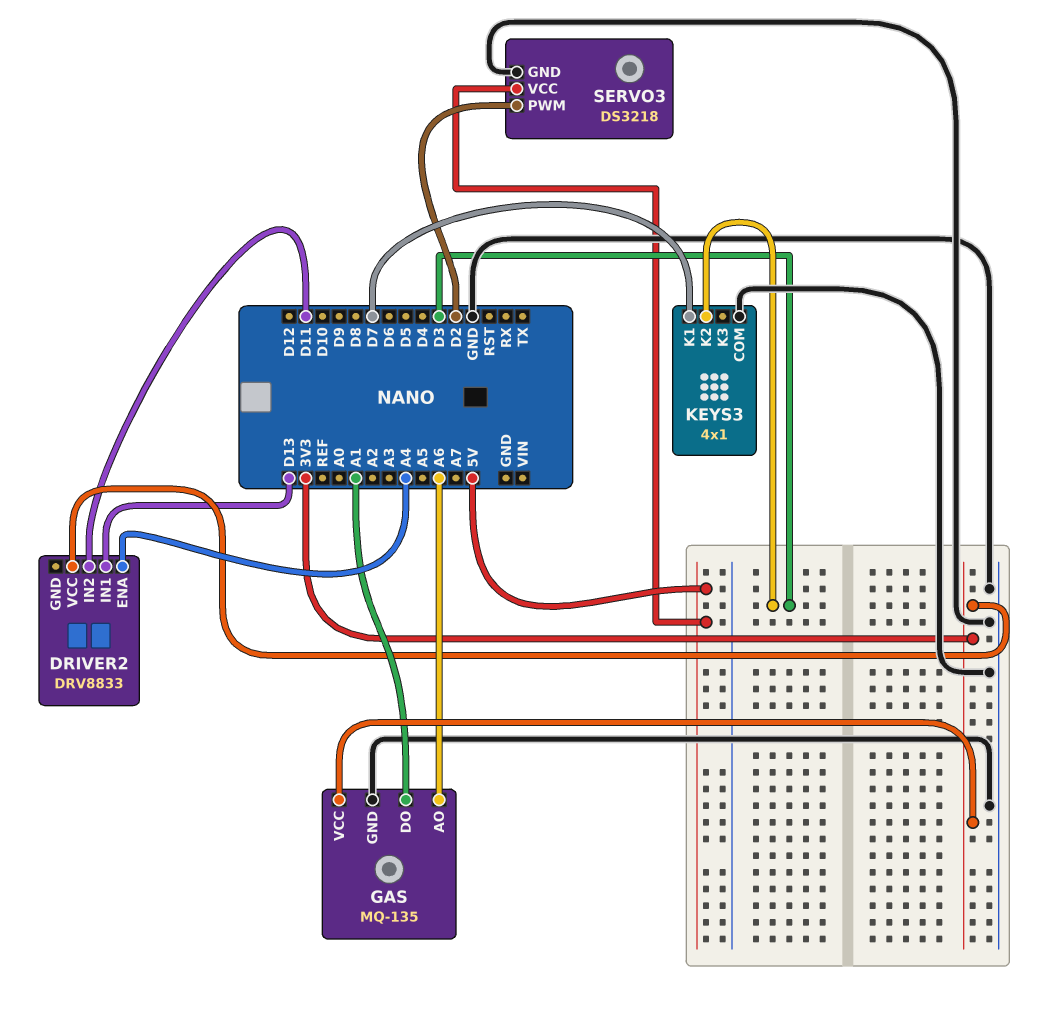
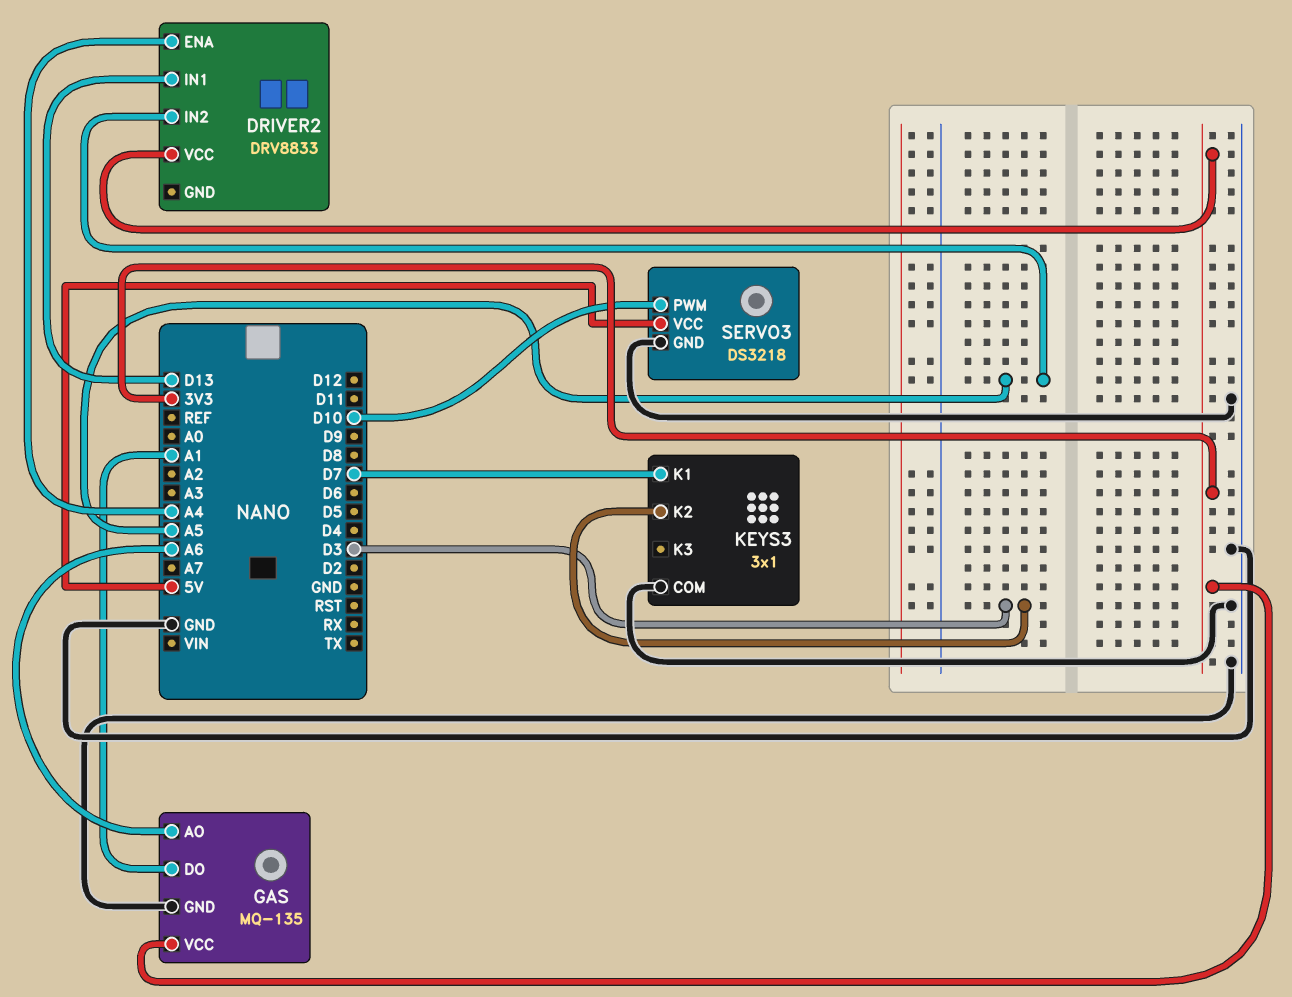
DRIVER2 pin IN2: D11 -> A5
KEYS3: 4x1 -> 3x1
SERVO3 pin PWM: D2 -> D10

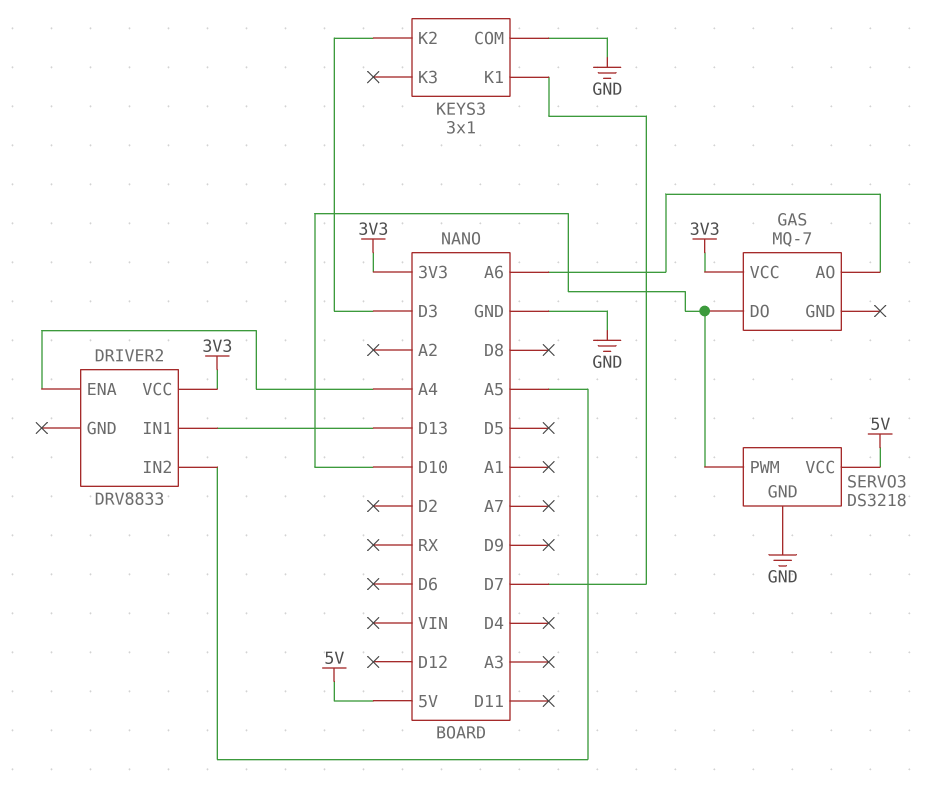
GAS: MQ-135 -> MQ-7
GAS pin DO: A1 -> D10
GAS pin GND: GND -> none

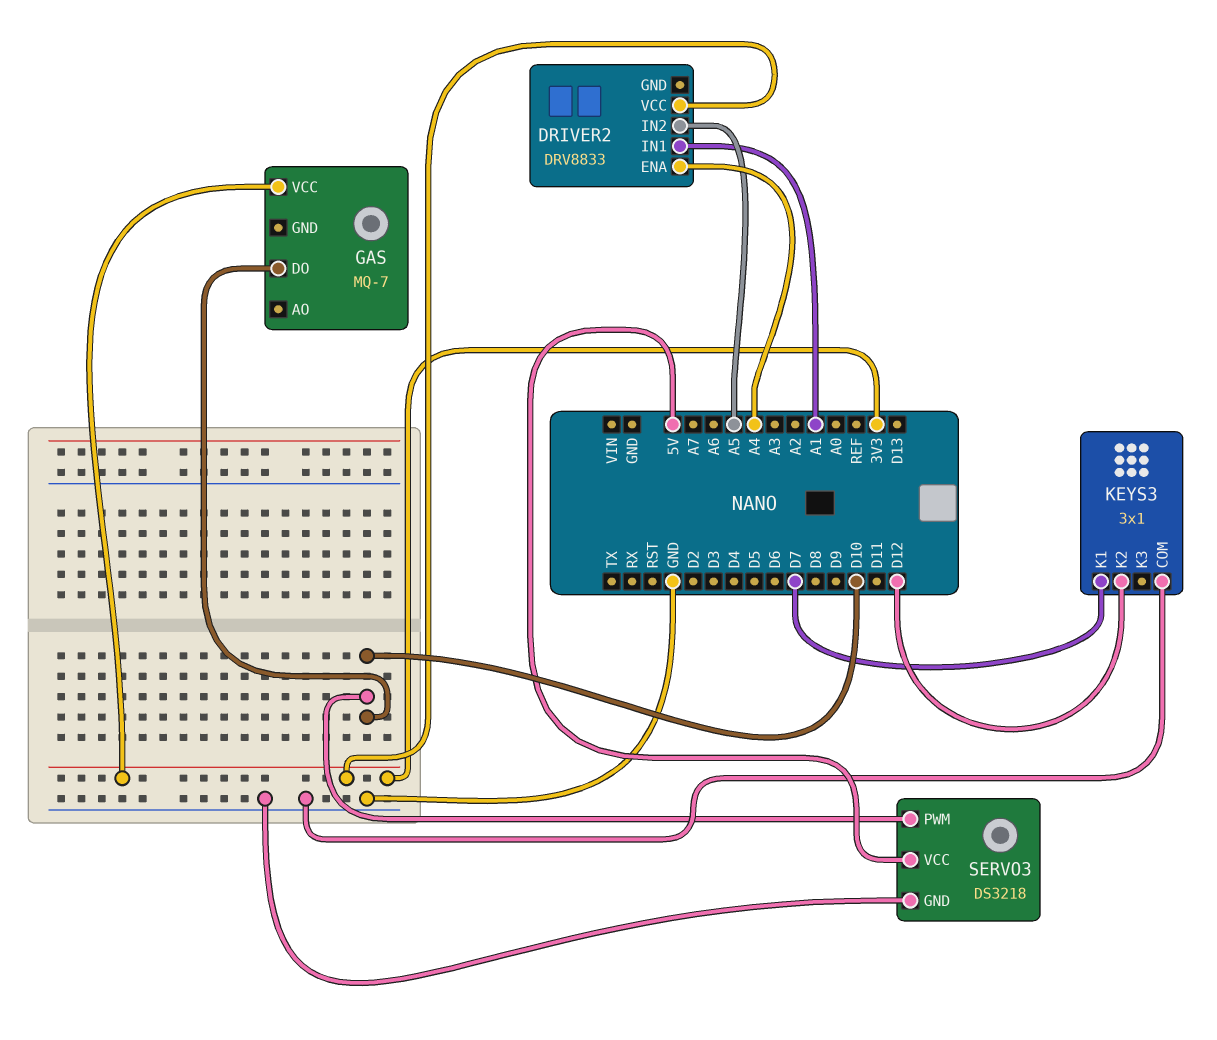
DRIVER2 pin IN1: D13 -> A1
GAS pin AO: A6 -> none
KEYS3 pin K2: D3 -> D12

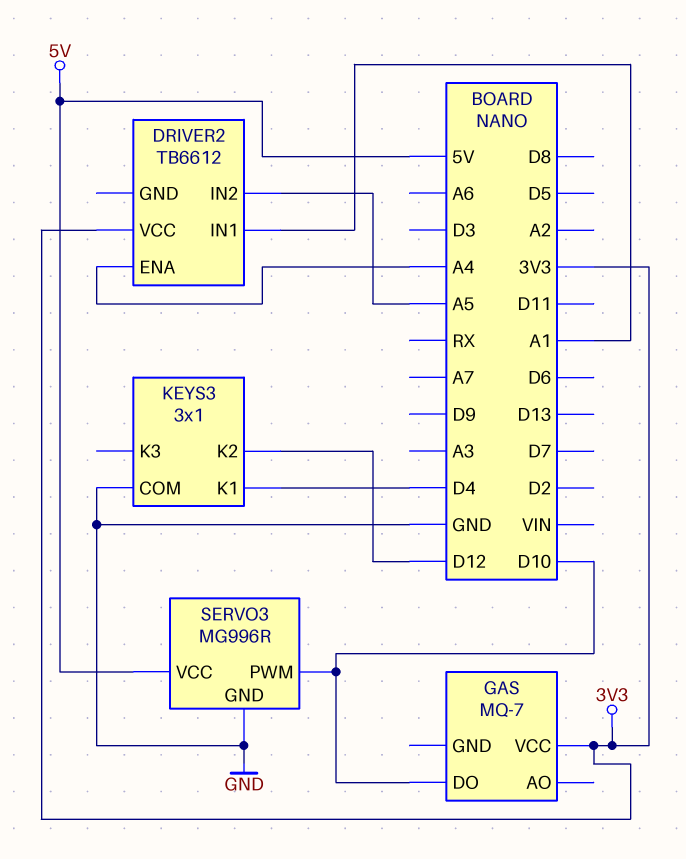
DRIVER2: DRV8833 -> TB6612
KEYS3 pin K1: D7 -> D4
SERVO3: DS3218 -> MG996R

